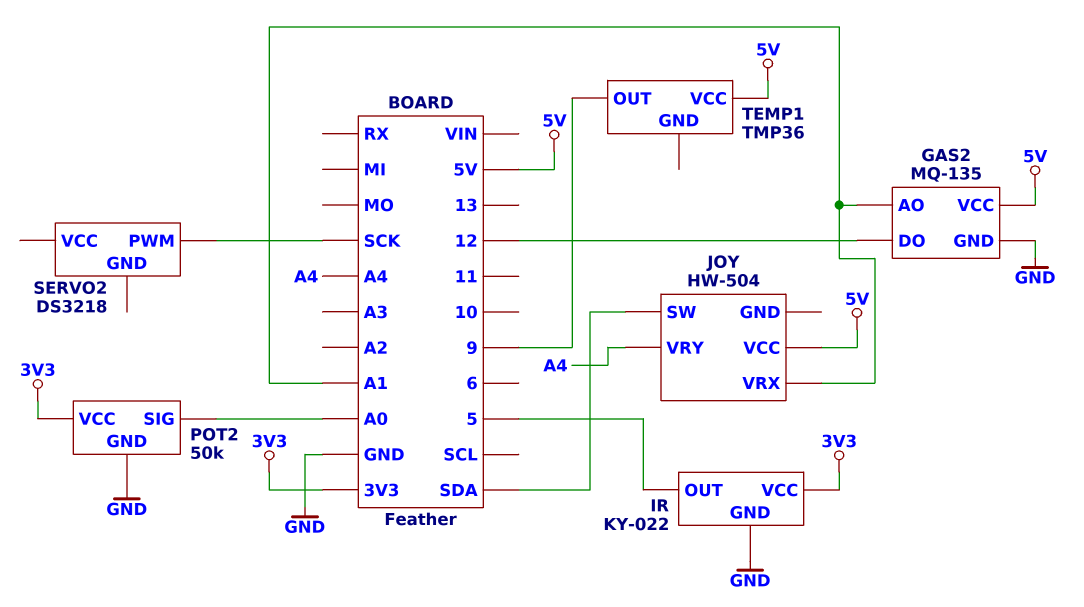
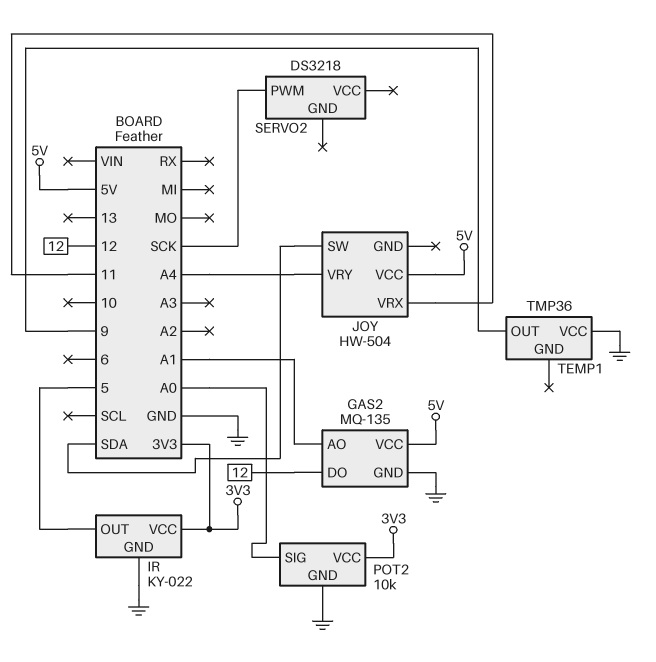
JOY pin VRX: A1 -> 11
POT2: 50k -> 10k
TEMP1 pin VCC: 5V -> GND

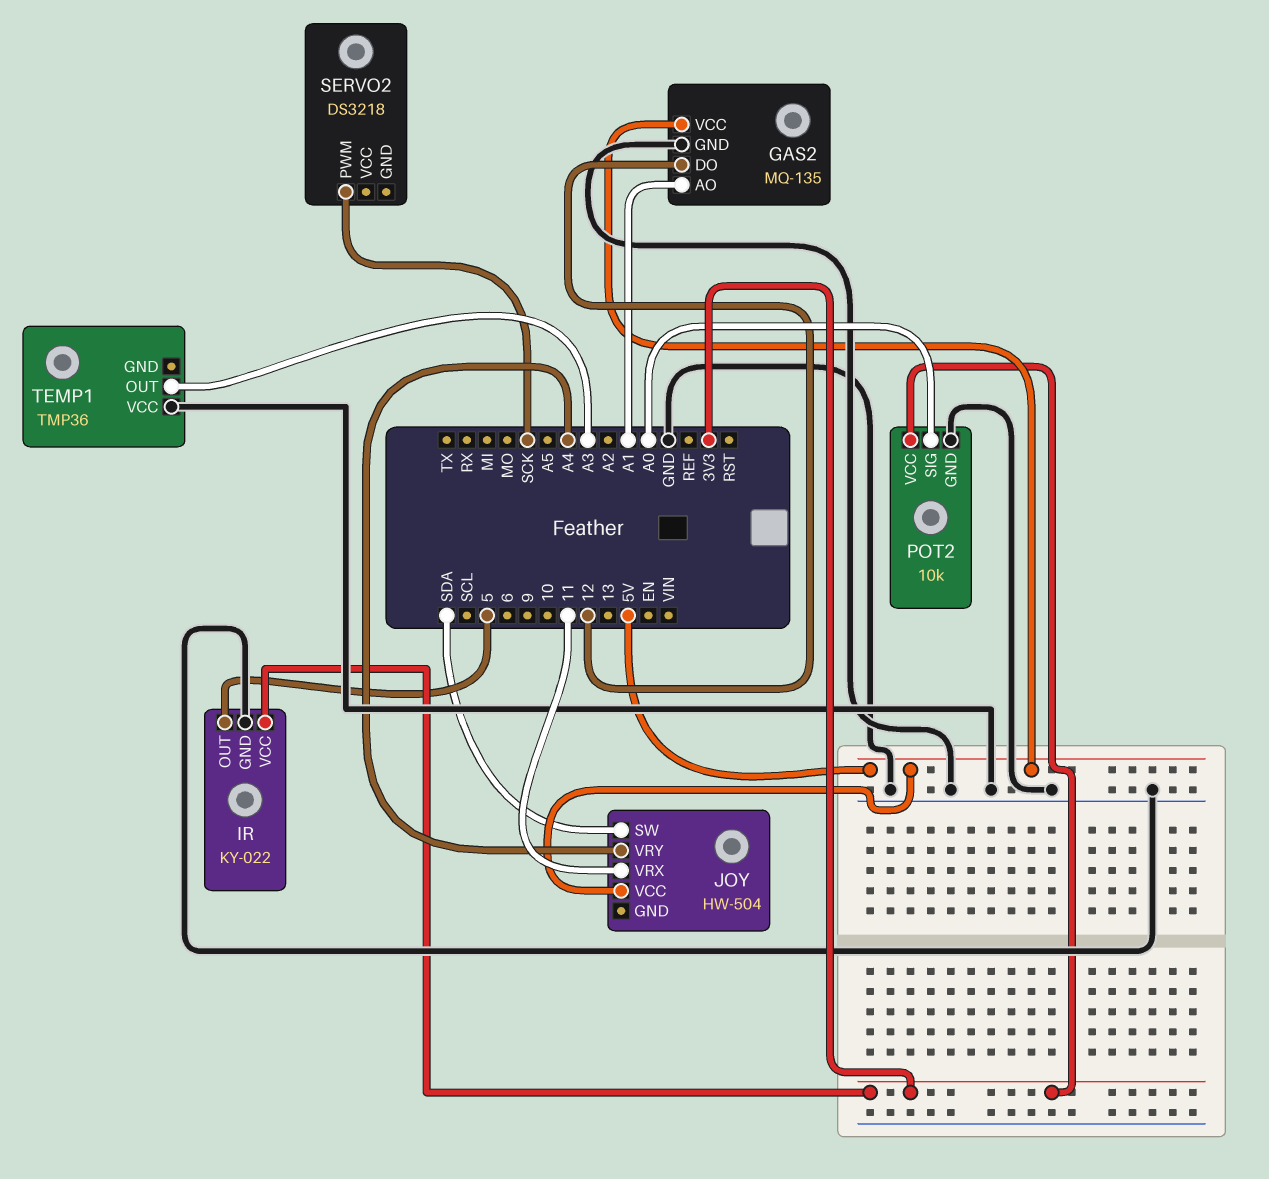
TEMP1 pin OUT: 9 -> A3

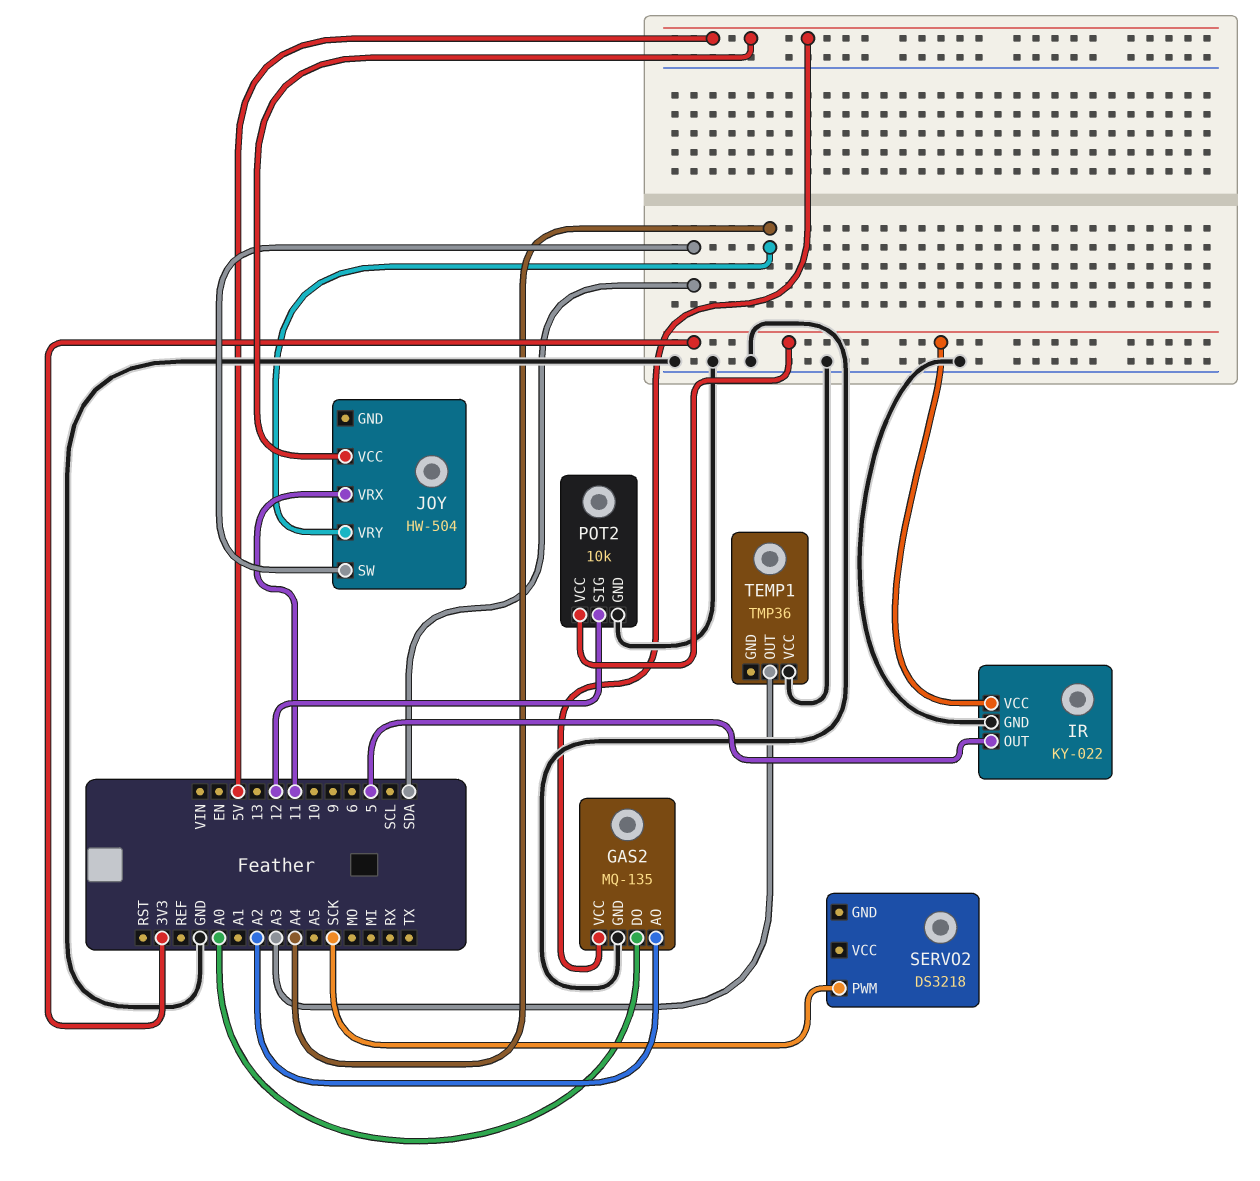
GAS2 pin AO: A1 -> A2
GAS2 pin DO: 12 -> A0
POT2 pin SIG: A0 -> 12

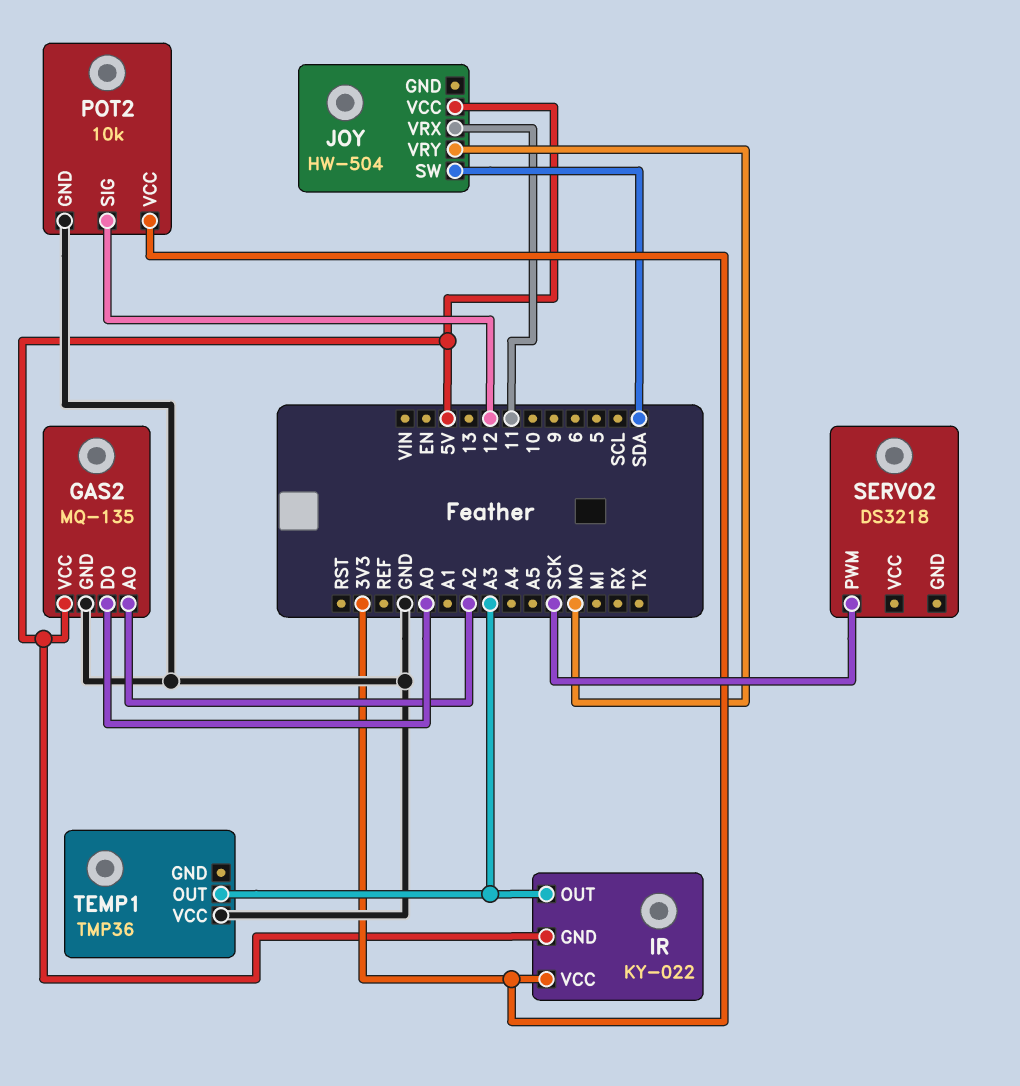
IR pin GND: GND -> 5V
IR pin OUT: 5 -> A3
JOY pin VRY: A4 -> MO

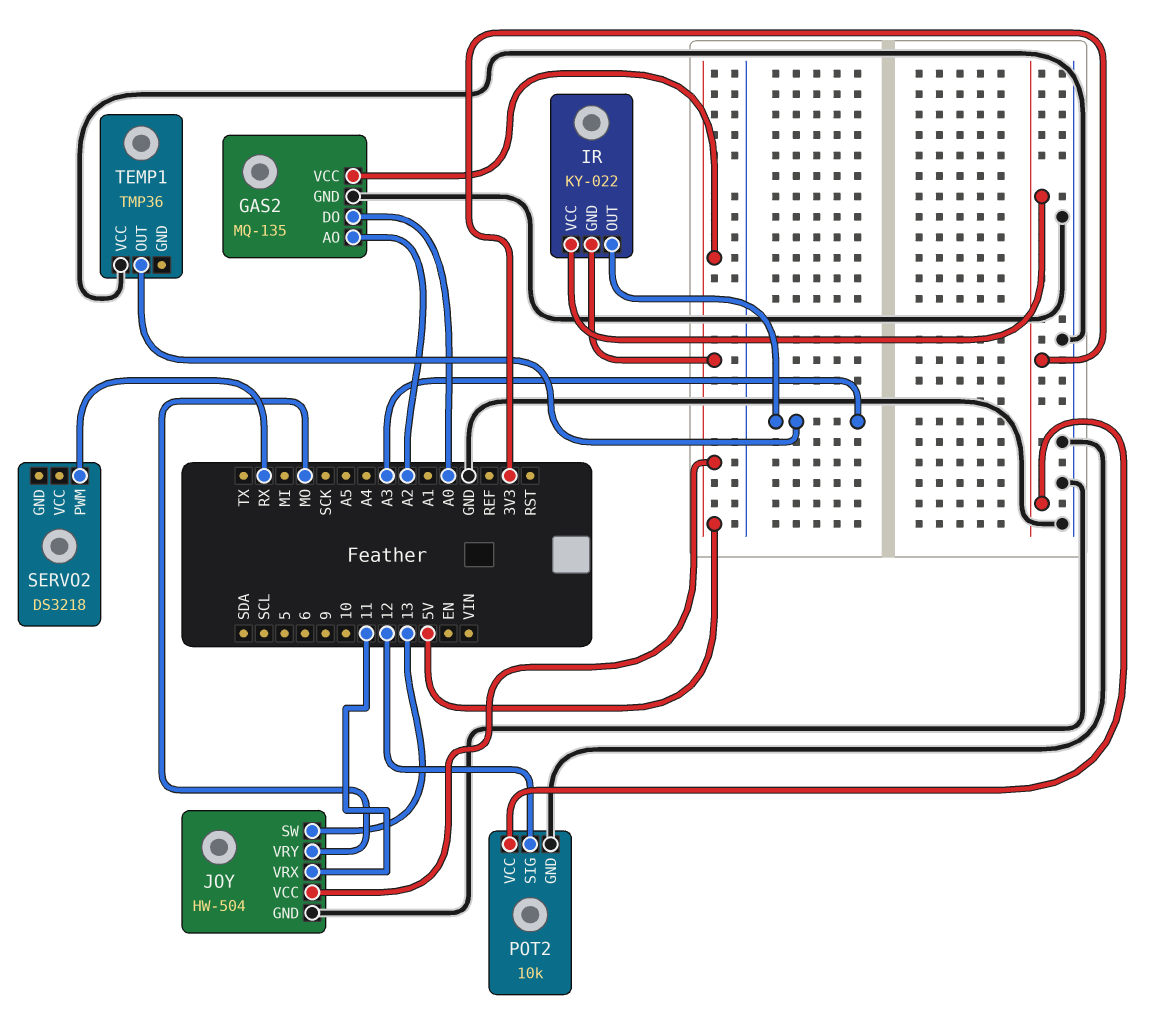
JOY pin GND: none -> GND
JOY pin SW: SDA -> 13
SERVO2 pin PWM: SCK -> RX

